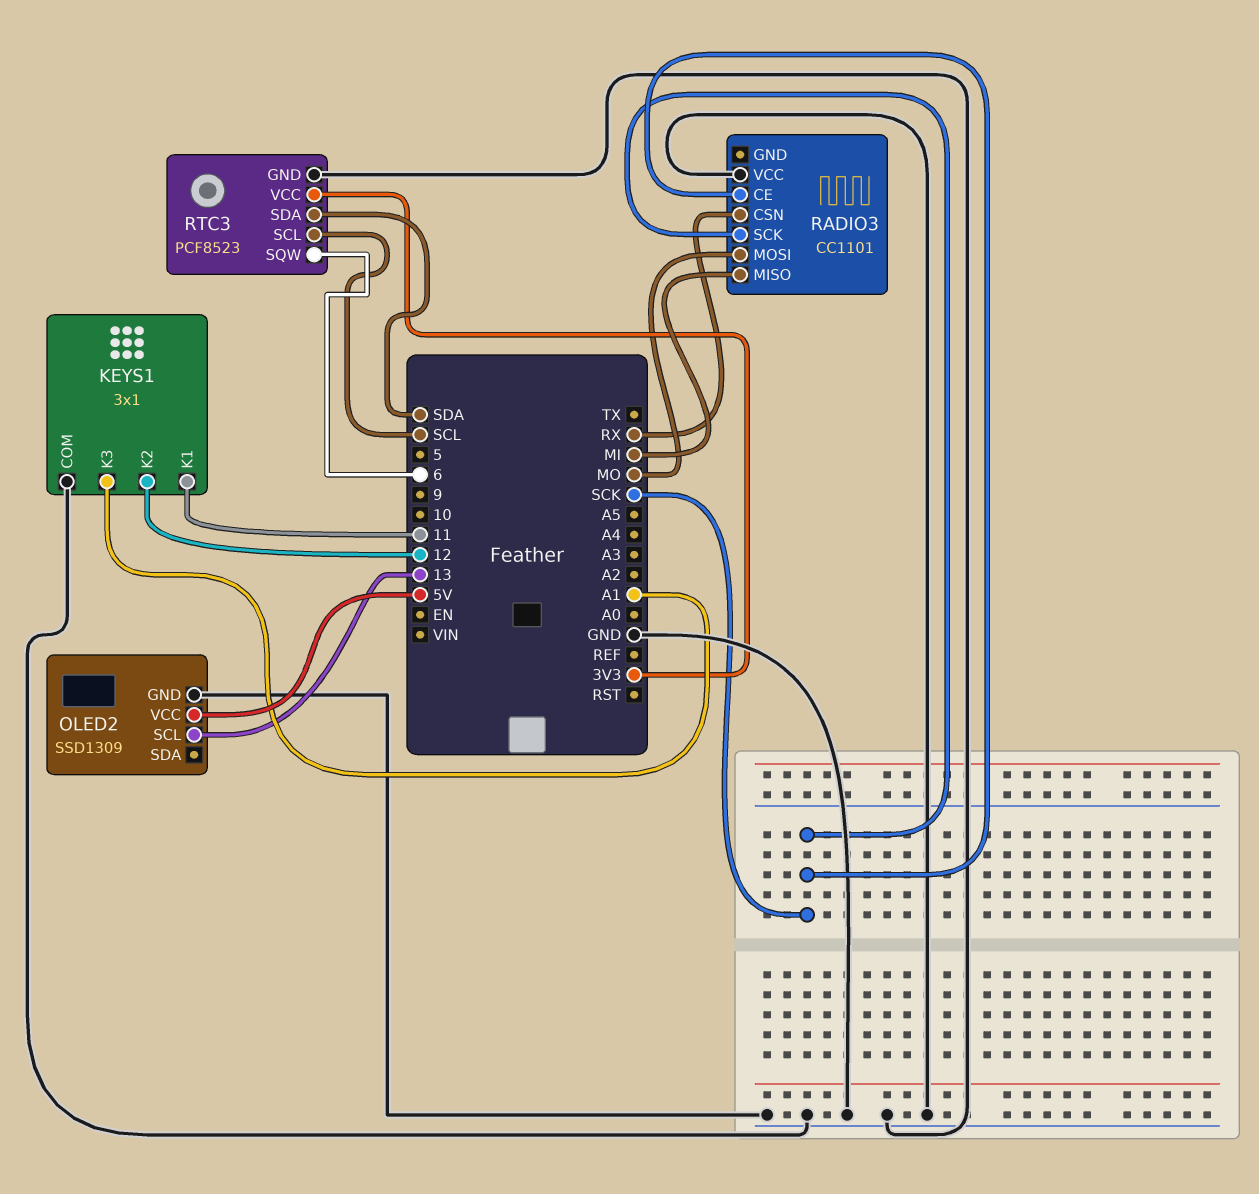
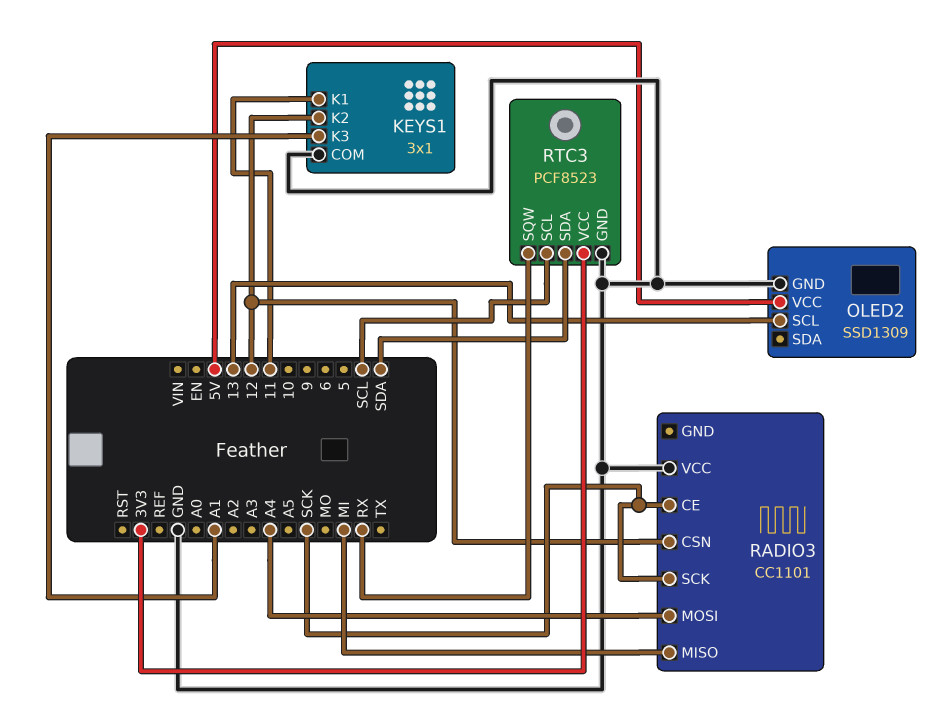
RADIO3 pin CSN: RX -> 12
RADIO3 pin MOSI: MO -> A4
RTC3 pin SQW: 6 -> RX

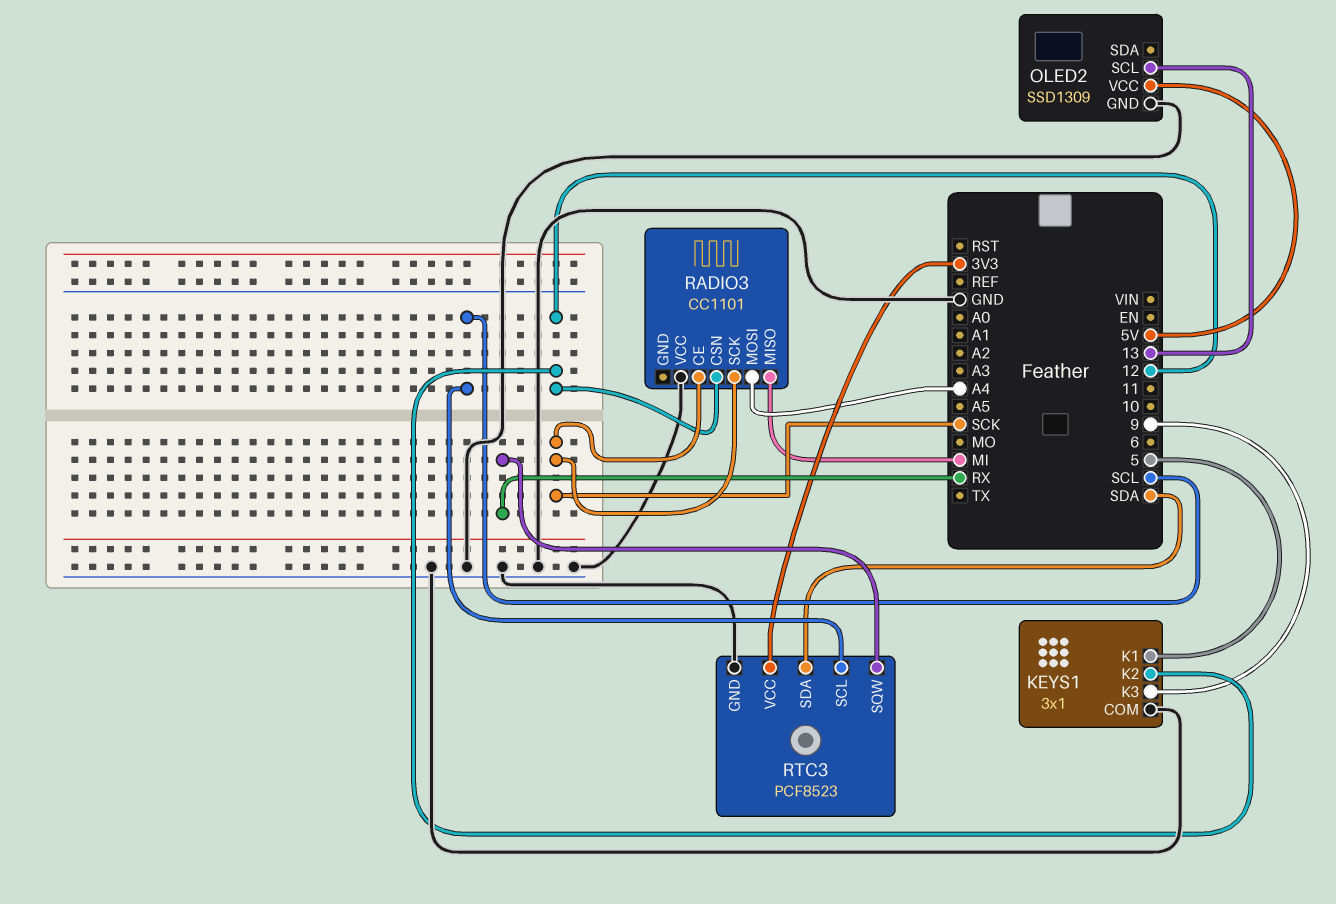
KEYS1 pin K1: 11 -> 5
KEYS1 pin K3: A1 -> 9

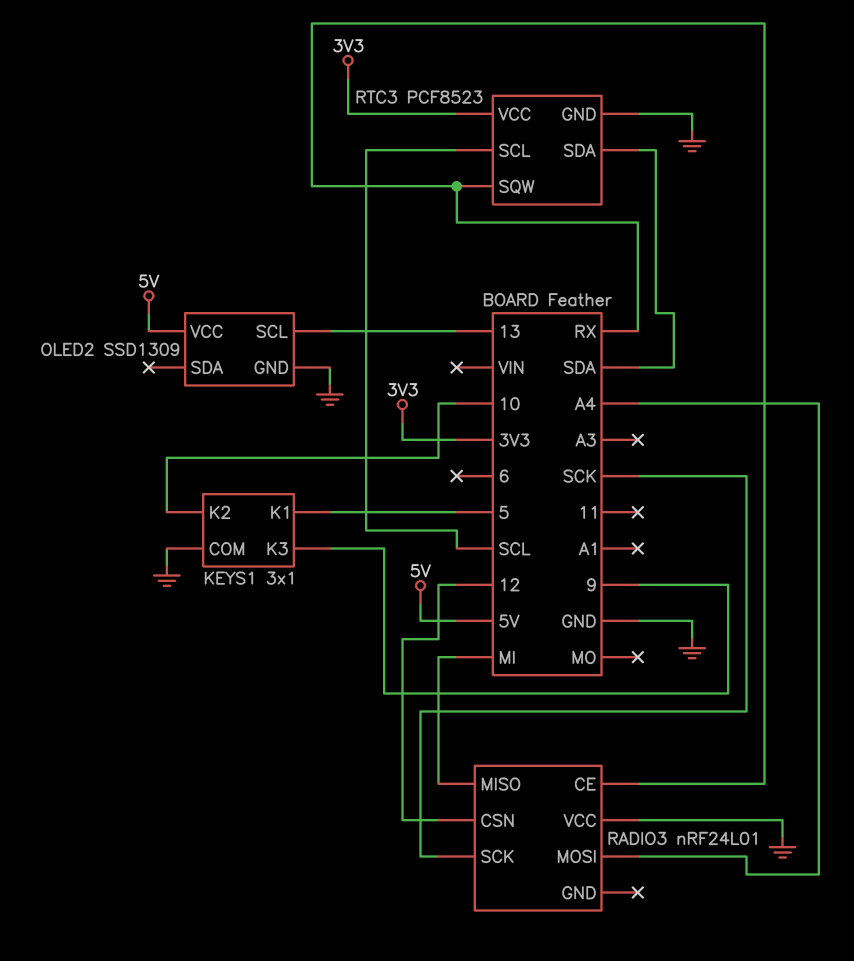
KEYS1 pin K2: 12 -> 10
RADIO3: CC1101 -> nRF24L01
RADIO3 pin CE: SCK -> RX

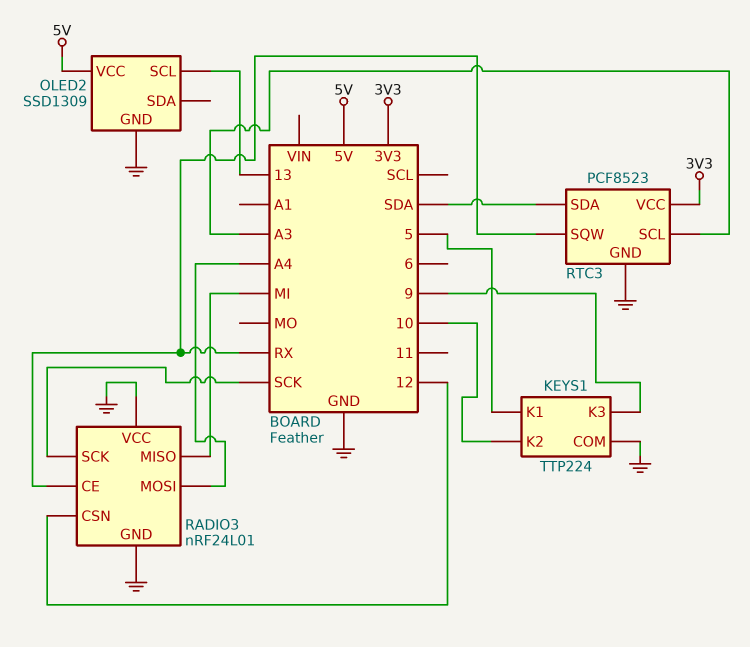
KEYS1: 3x1 -> TTP224
RADIO3 pin GND: none -> GND
RTC3 pin SCL: SCL -> A3

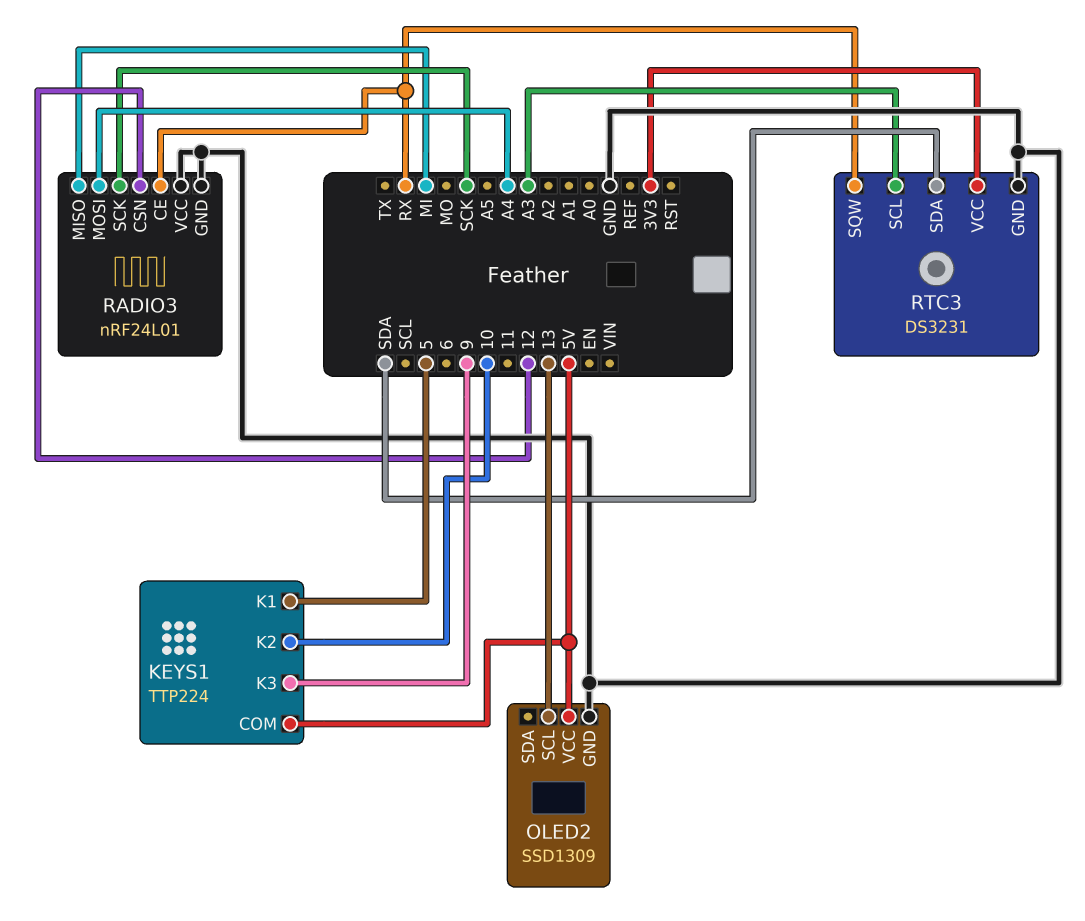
KEYS1 pin COM: GND -> 5V
RTC3: PCF8523 -> DS3231

